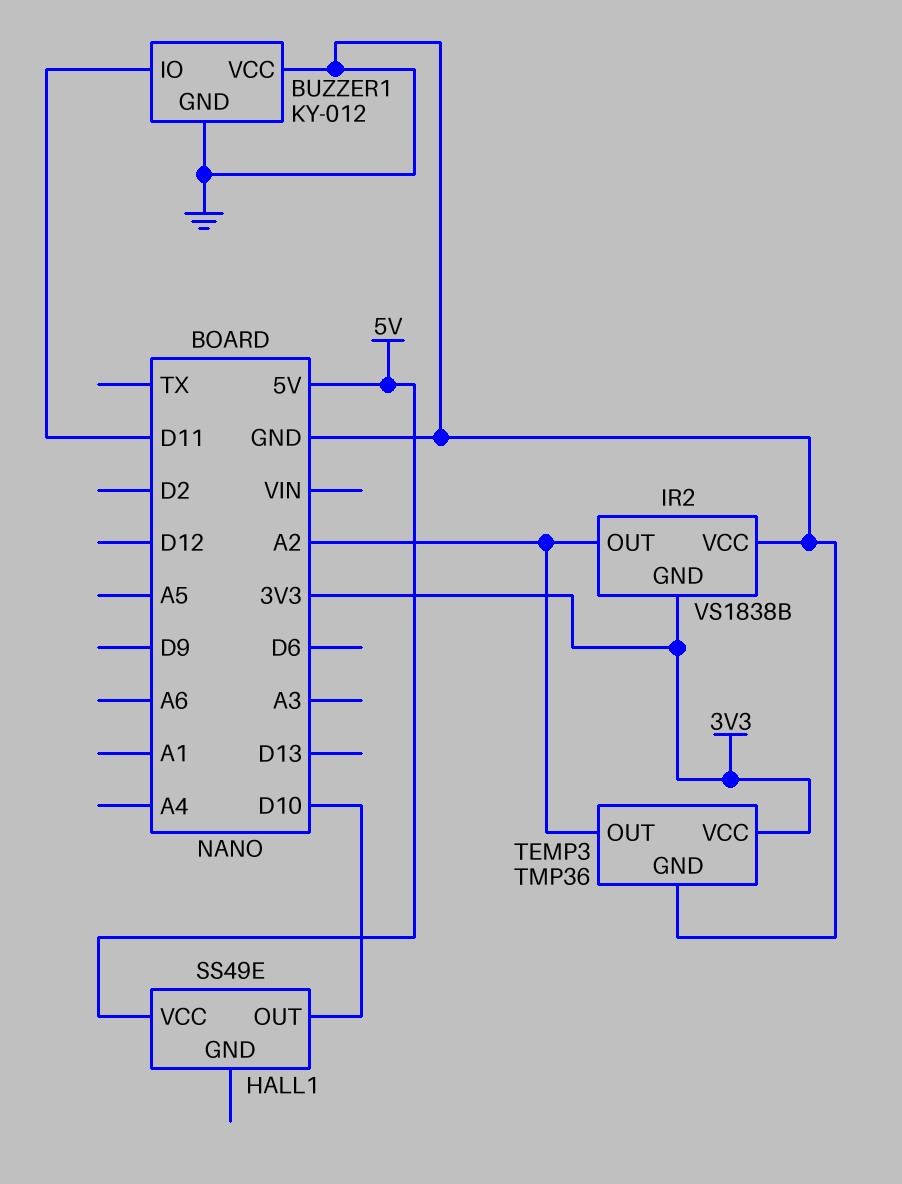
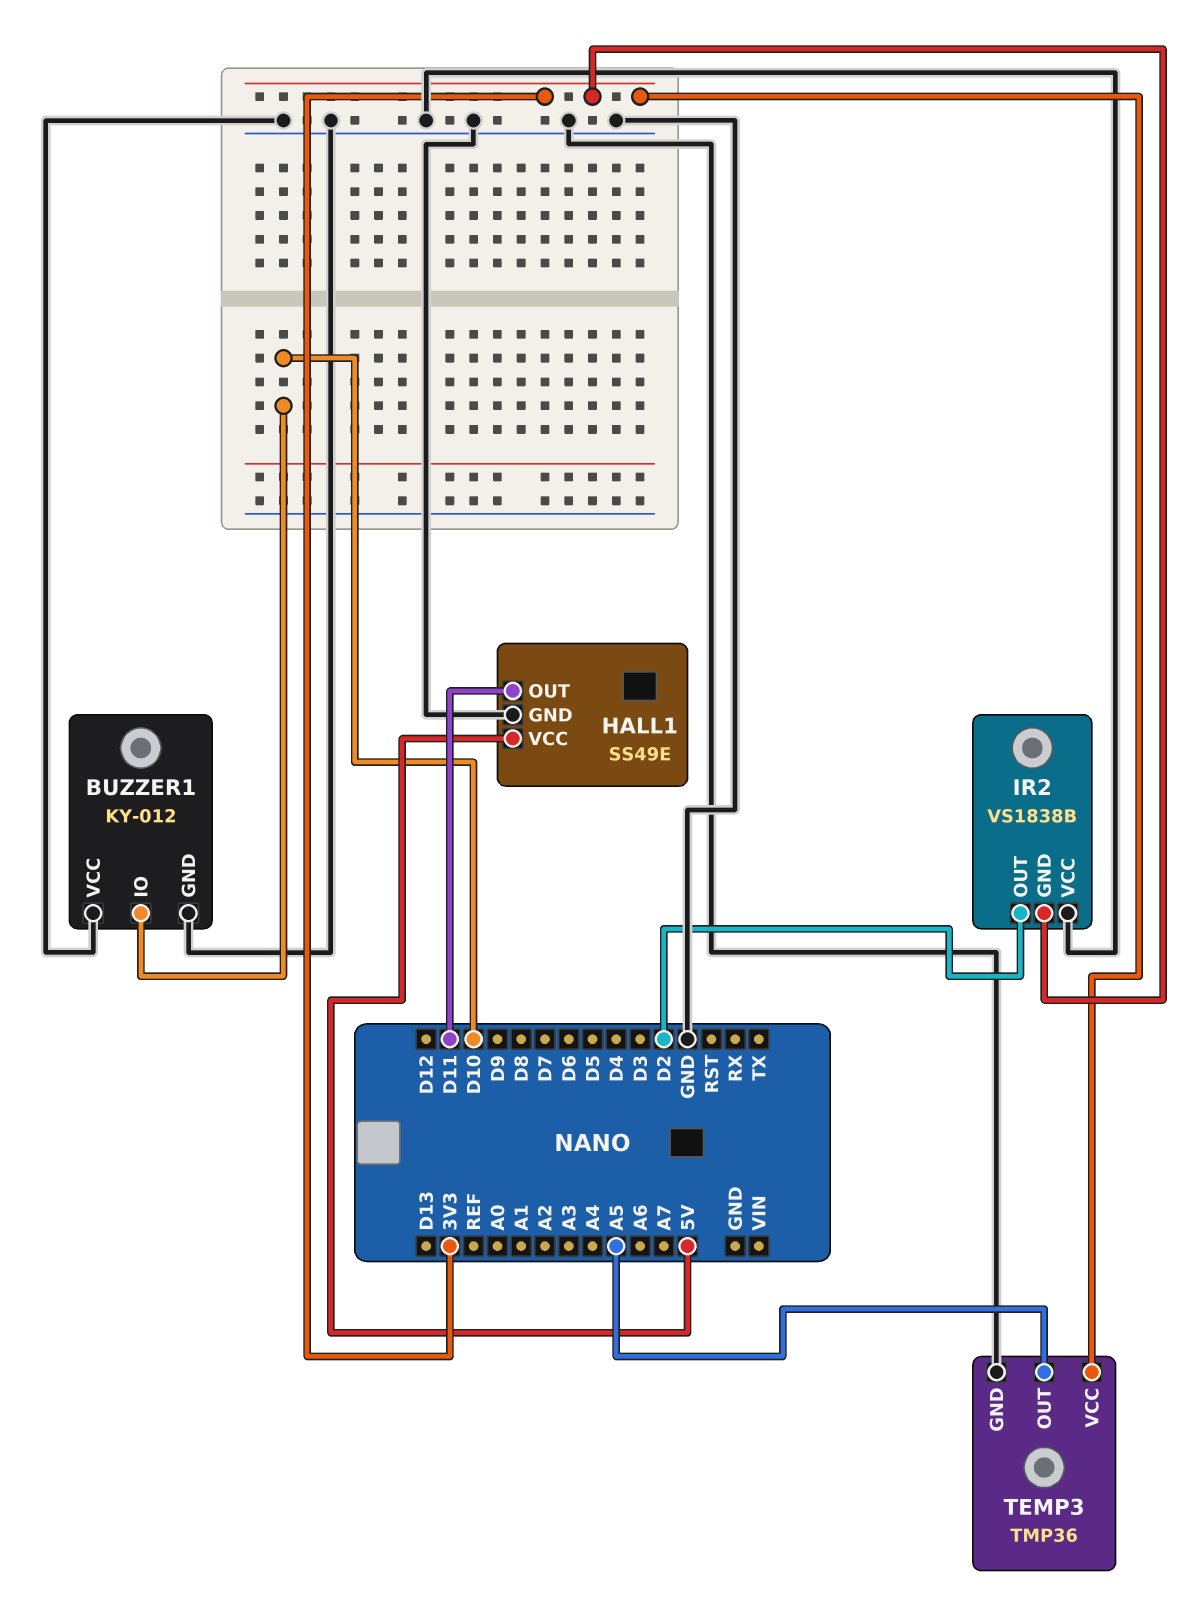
BUZZER1 pin IO: D11 -> D10
HALL1 pin GND: none -> GND
HALL1 pin OUT: D10 -> D11
IR2 pin OUT: A2 -> D2
TEMP3 pin OUT: A2 -> A5

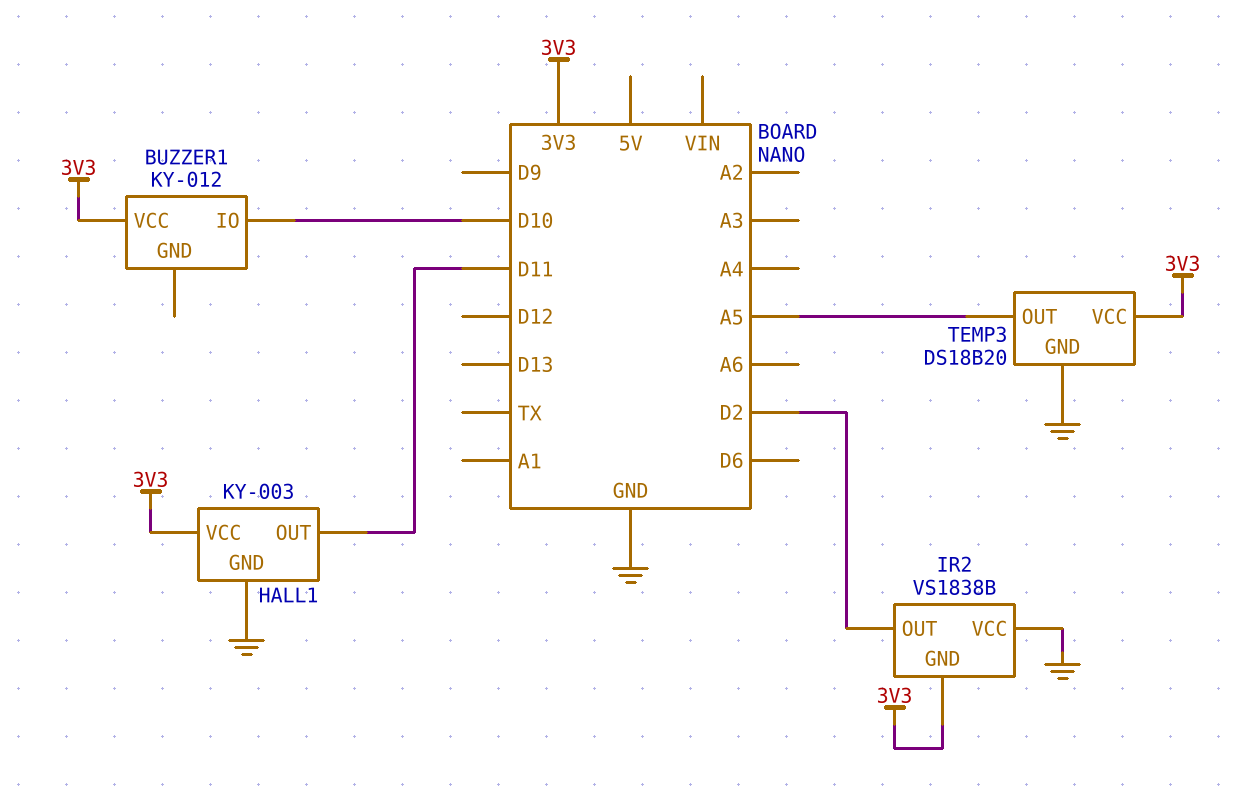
BUZZER1 pin GND: GND -> none
BUZZER1 pin VCC: GND -> 3V3
HALL1: SS49E -> KY-003
HALL1 pin VCC: 5V -> 3V3
TEMP3: TMP36 -> DS18B20

